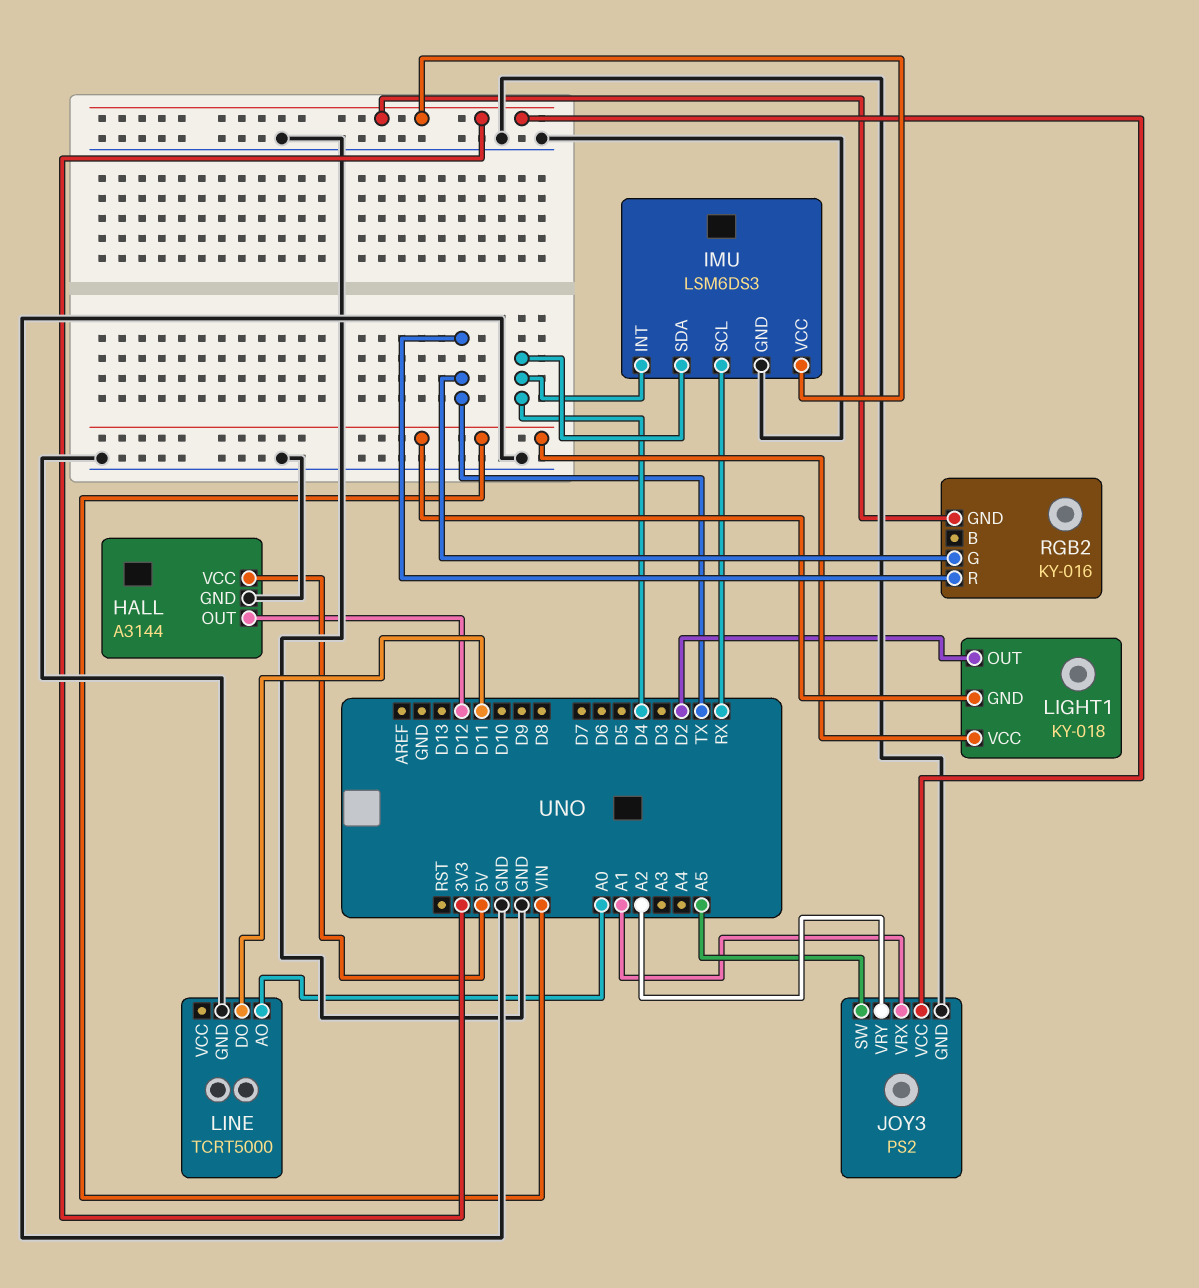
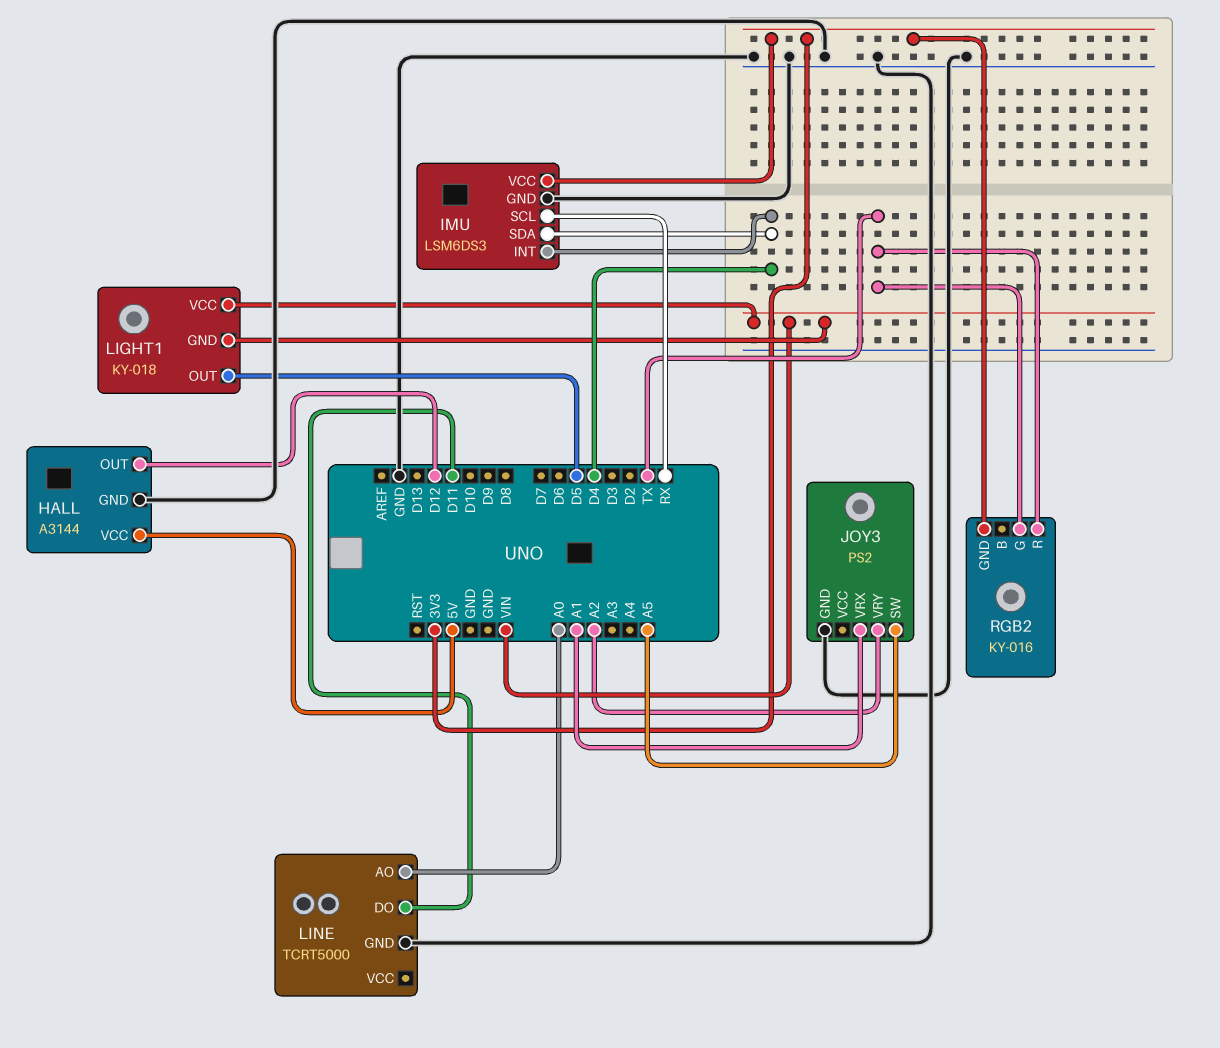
JOY3 pin VCC: 3V3 -> none
LIGHT1 pin OUT: D2 -> D5

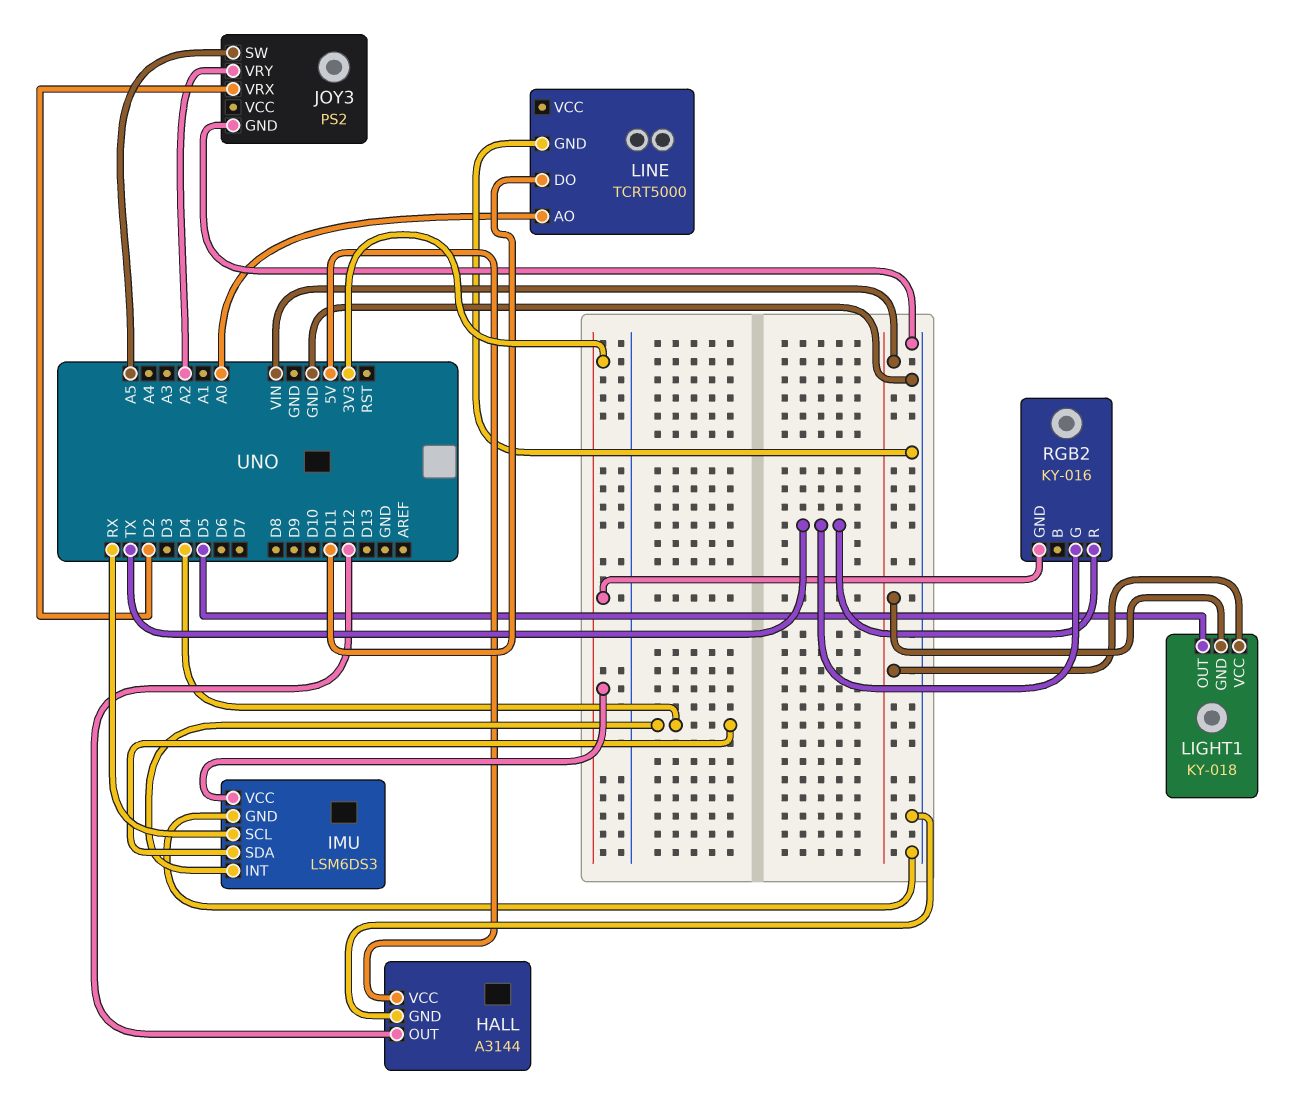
JOY3 pin VRX: A1 -> D2

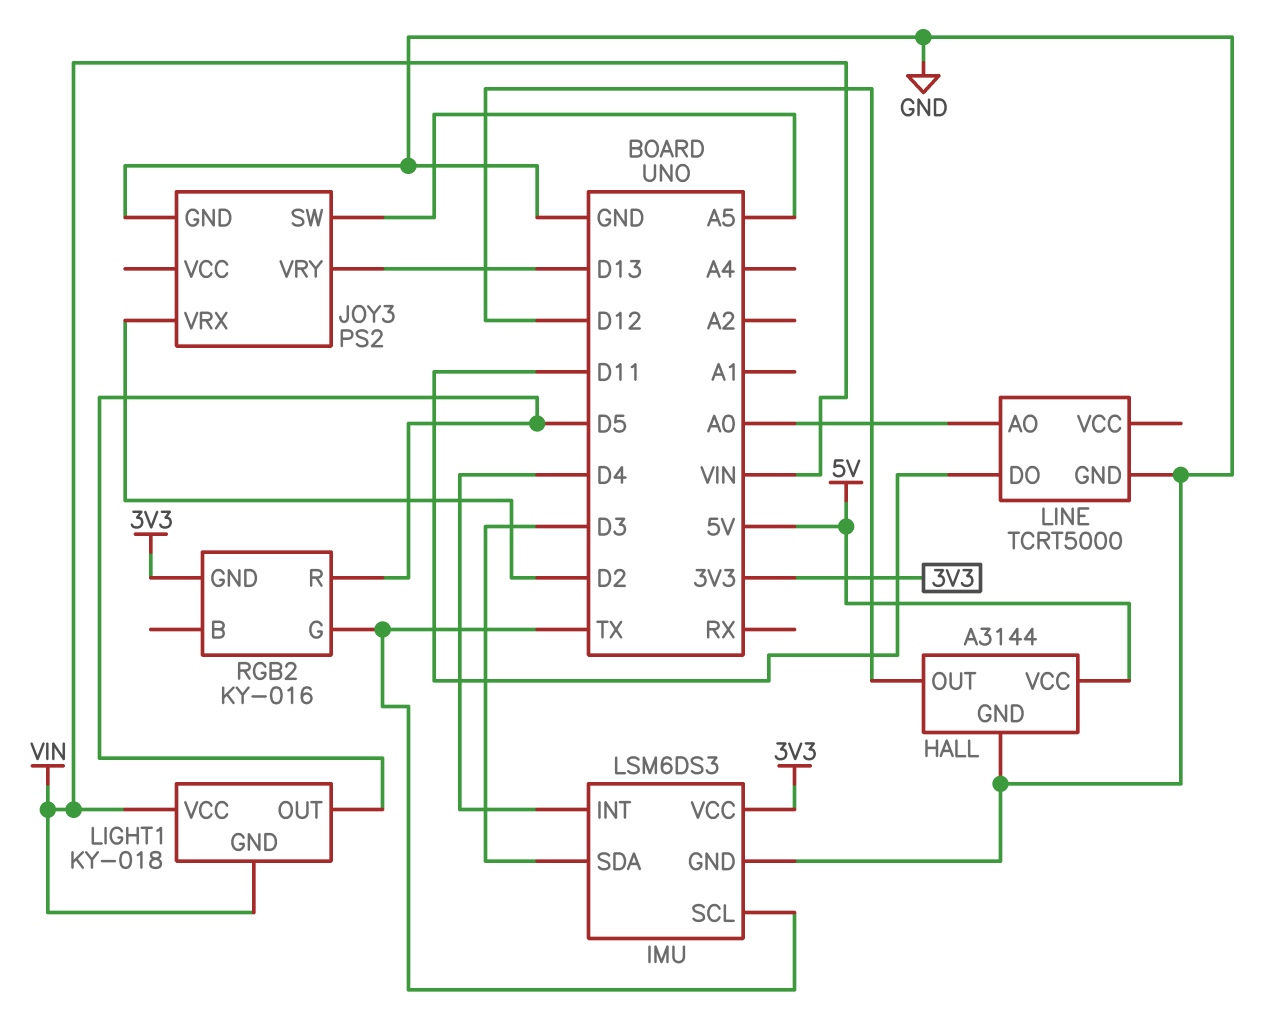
IMU pin SCL: RX -> TX
IMU pin SDA: D4 -> D3
JOY3 pin VRY: A2 -> D13
RGB2 pin R: TX -> D5

